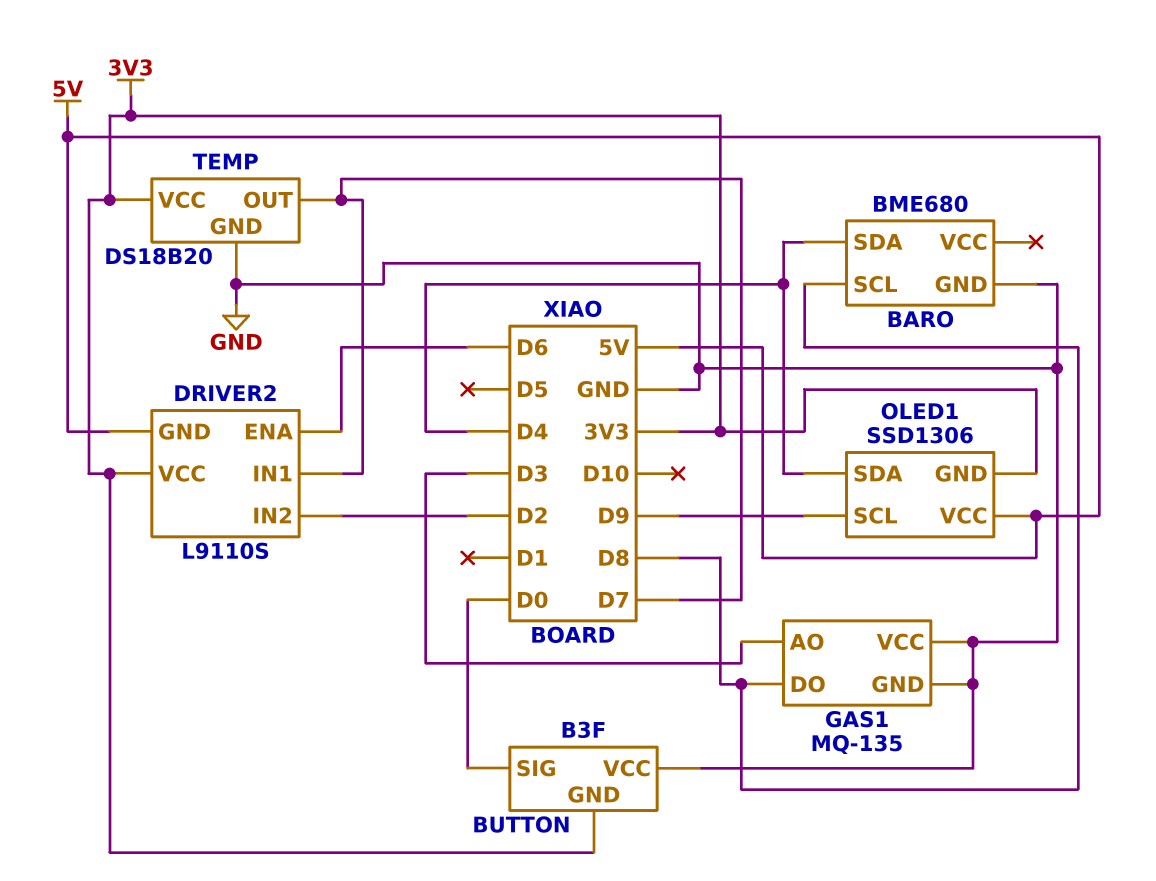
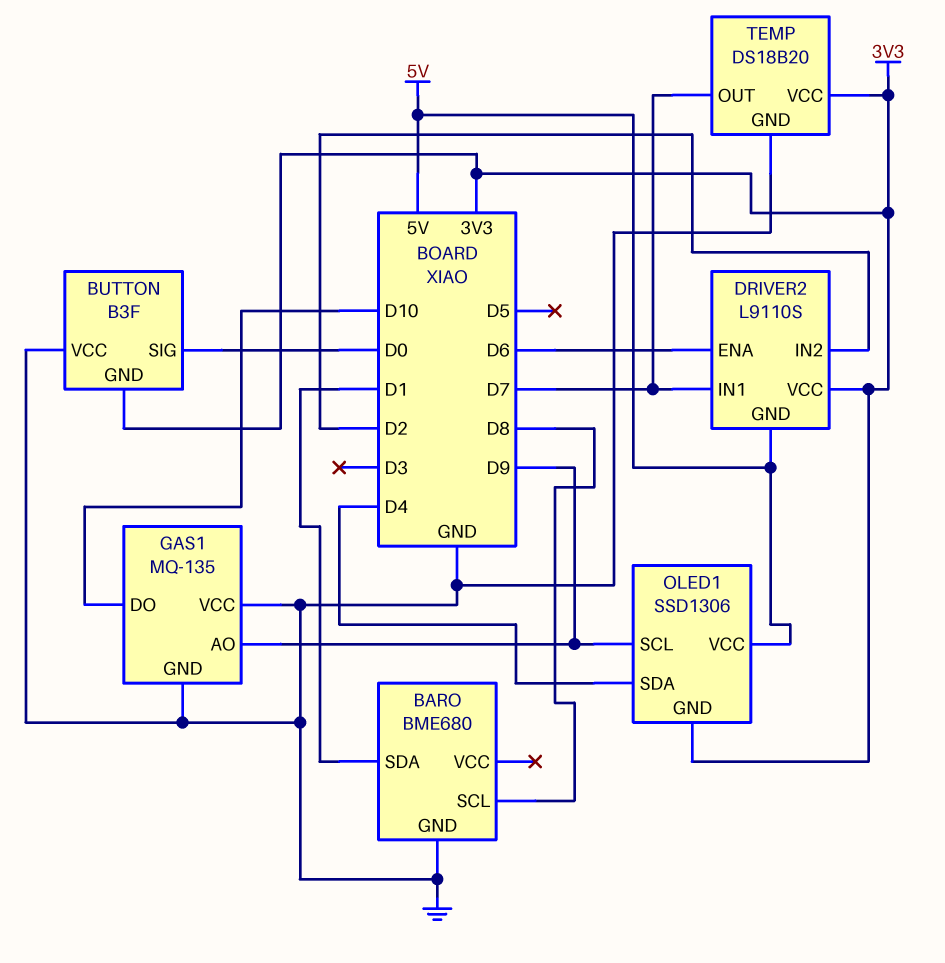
BARO pin SDA: D4 -> D1
GAS1 pin AO: D3 -> D9
GAS1 pin DO: D8 -> D10

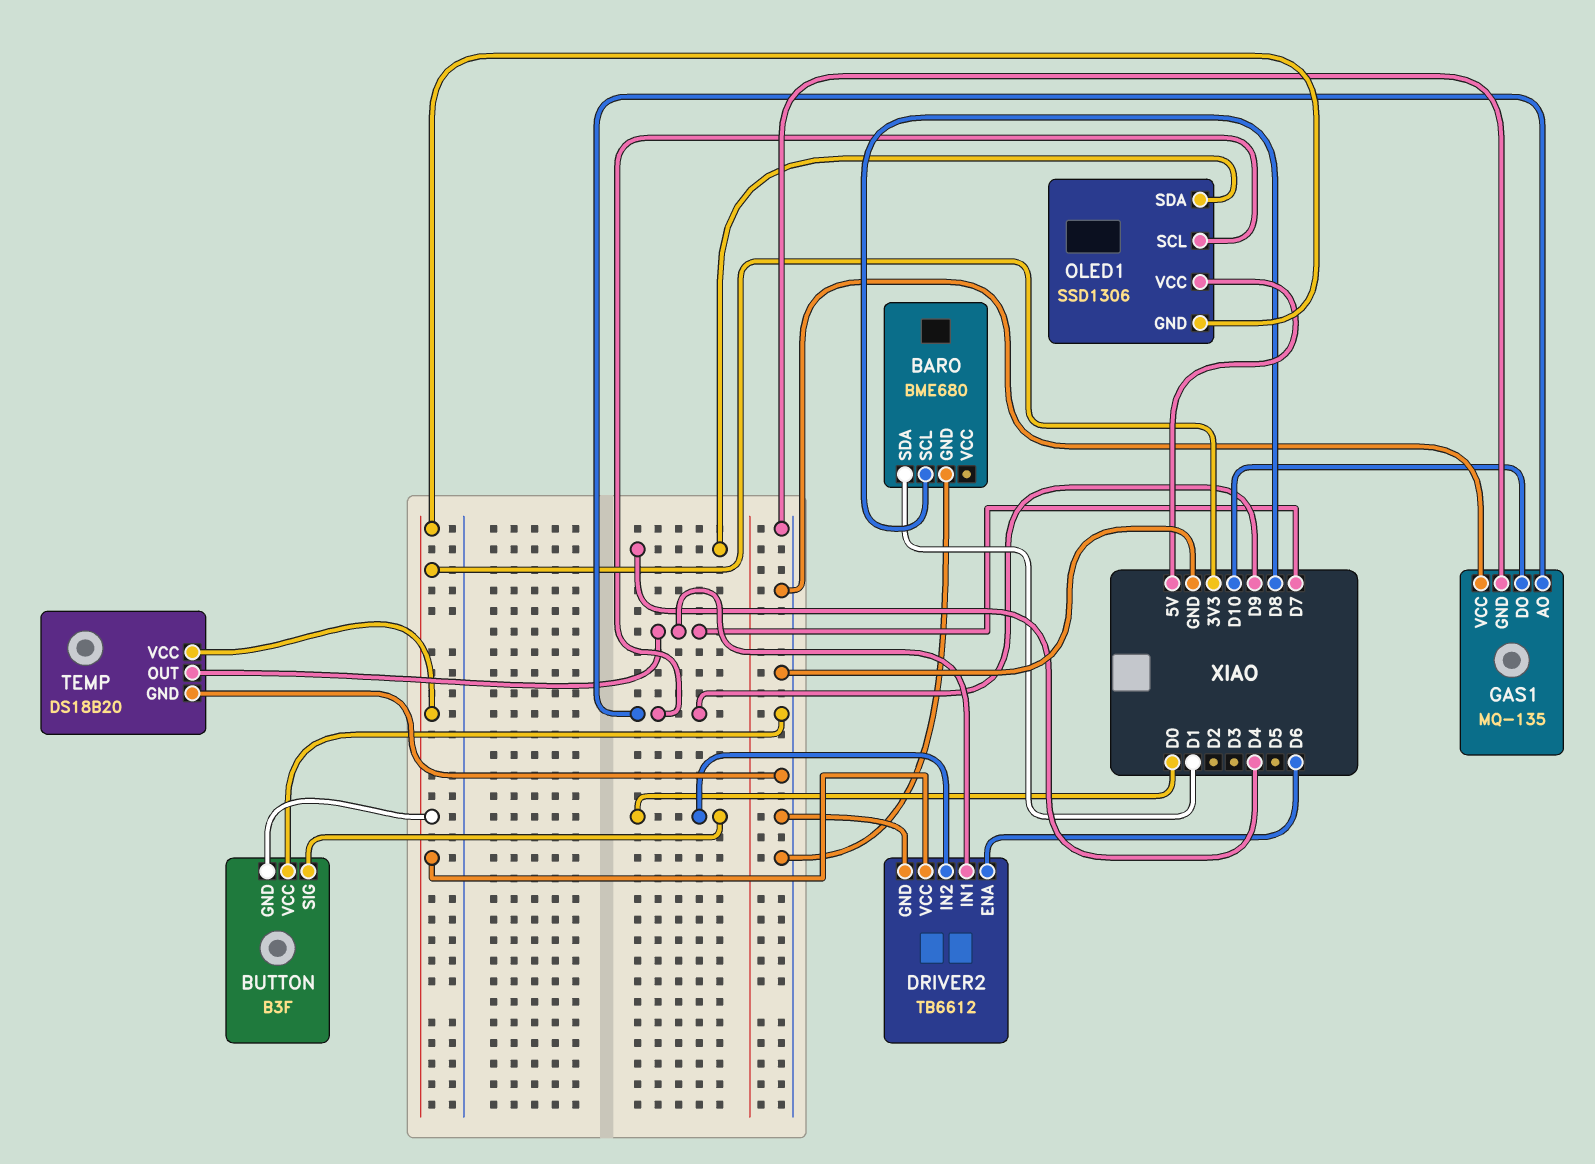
DRIVER2: L9110S -> TB6612
DRIVER2 pin GND: 5V -> GND
DRIVER2 pin IN2: D2 -> D0

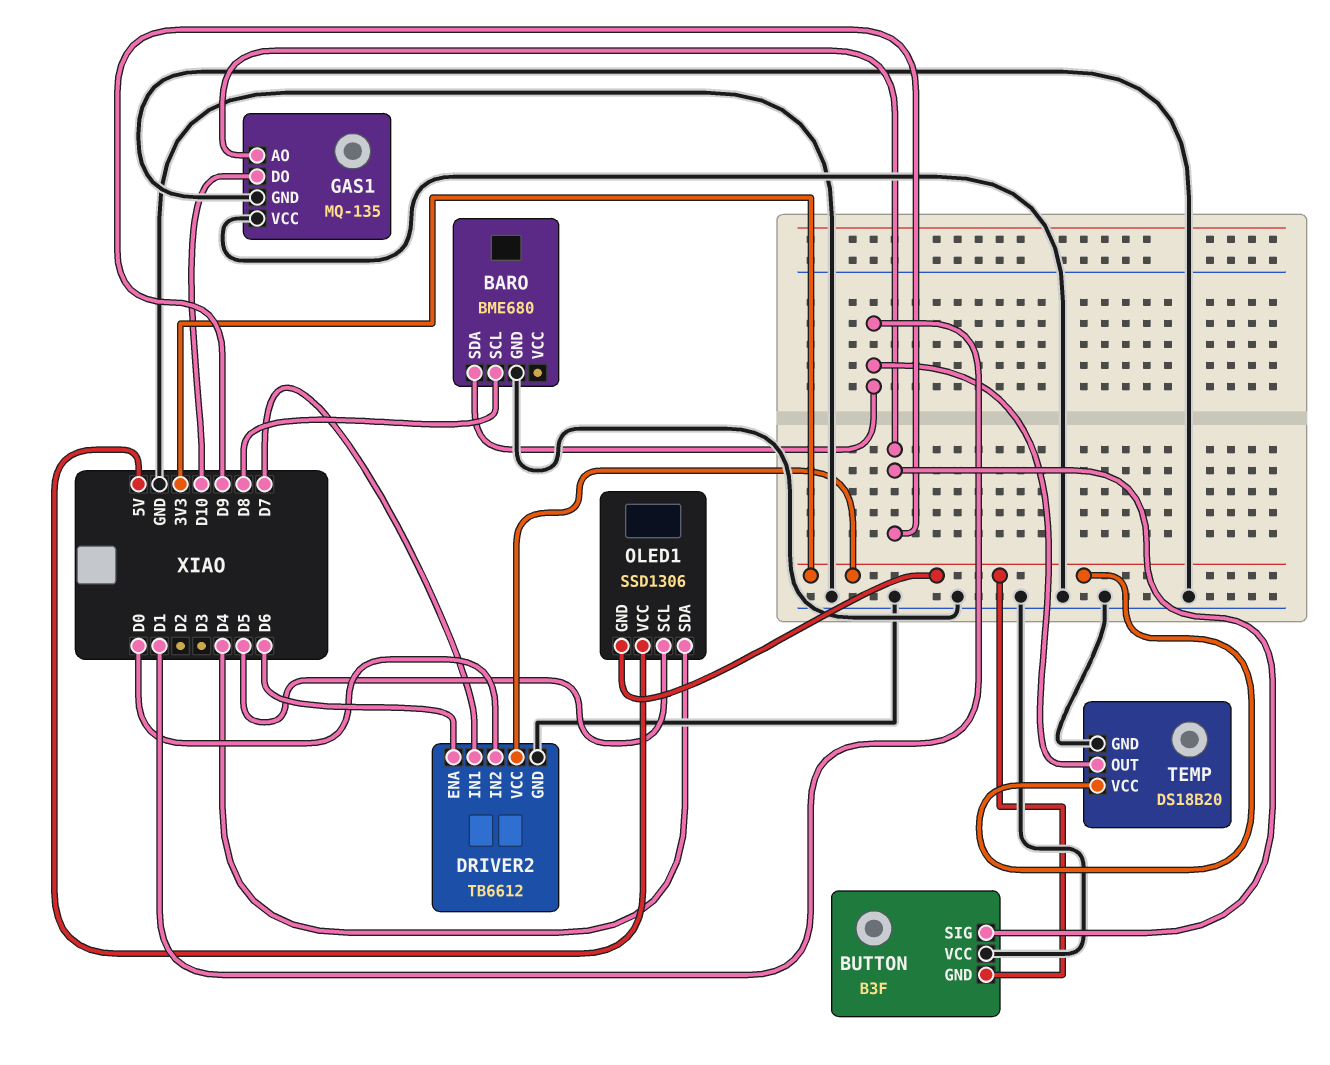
BUTTON pin SIG: D0 -> D9
OLED1 pin SCL: D9 -> D5
TEMP pin OUT: D7 -> D1

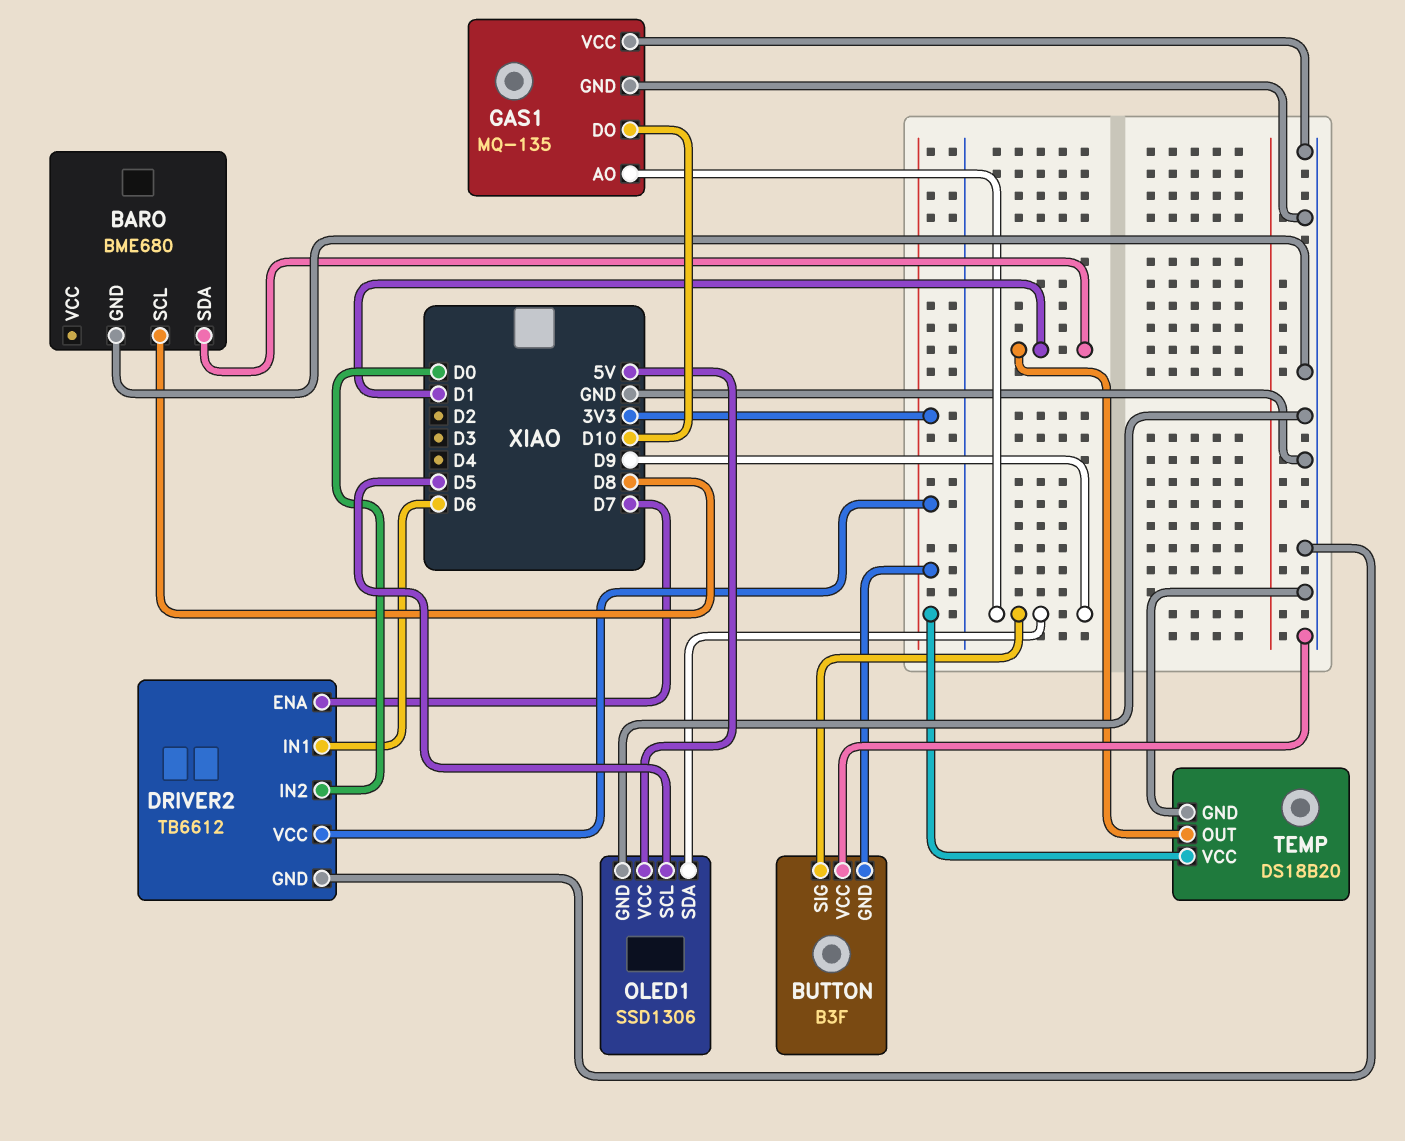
DRIVER2 pin ENA: D6 -> D7
DRIVER2 pin IN1: D7 -> D6
OLED1 pin GND: 3V3 -> GND
OLED1 pin SDA: D4 -> D9

